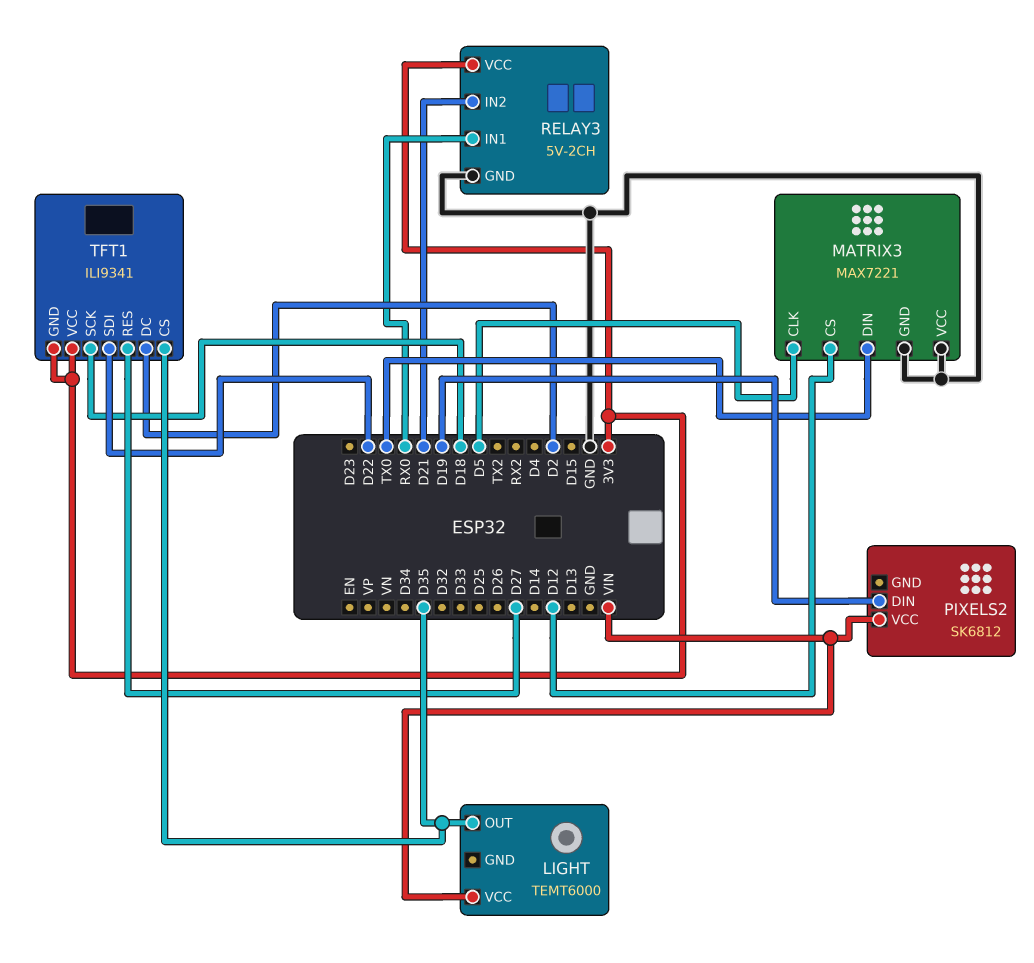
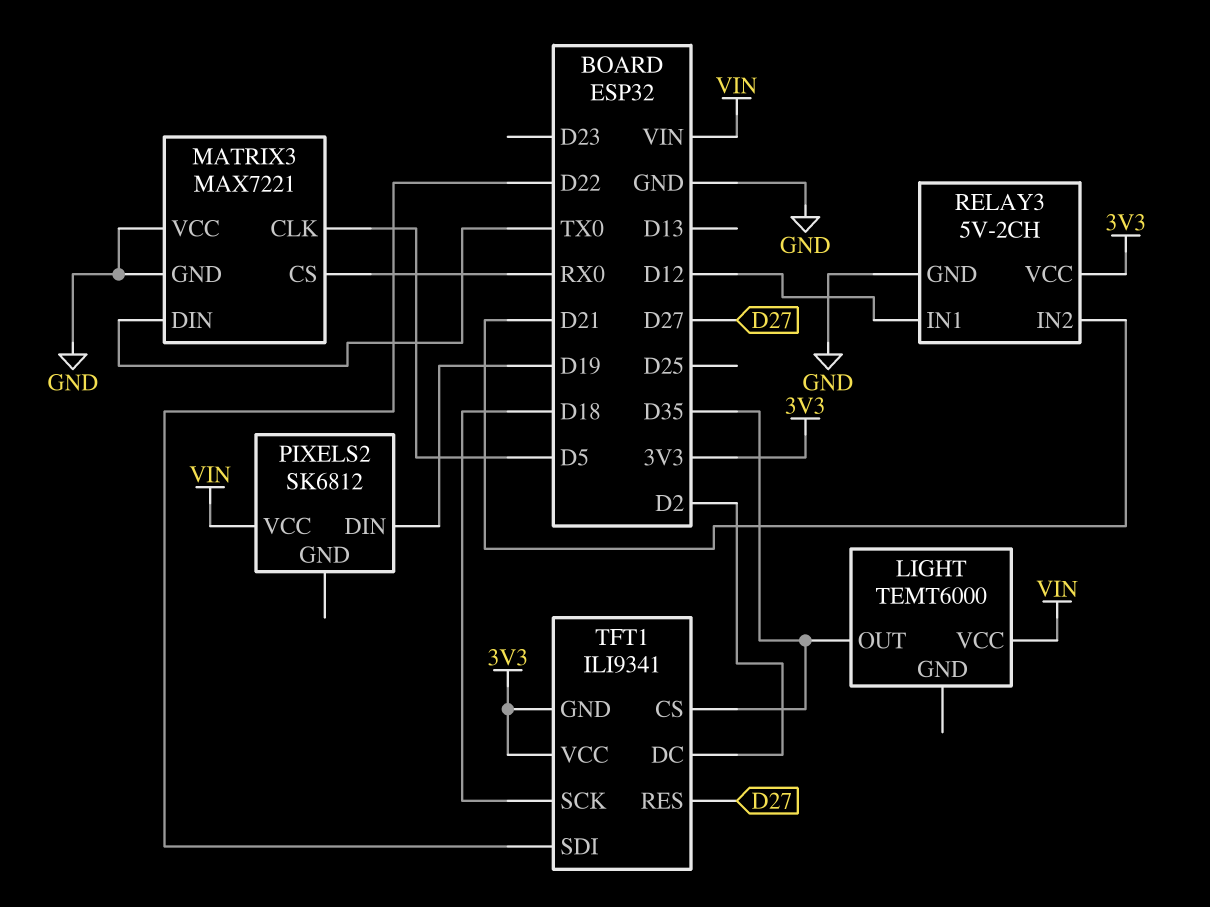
MATRIX3 pin CS: D12 -> RX0
RELAY3 pin IN1: RX0 -> D12

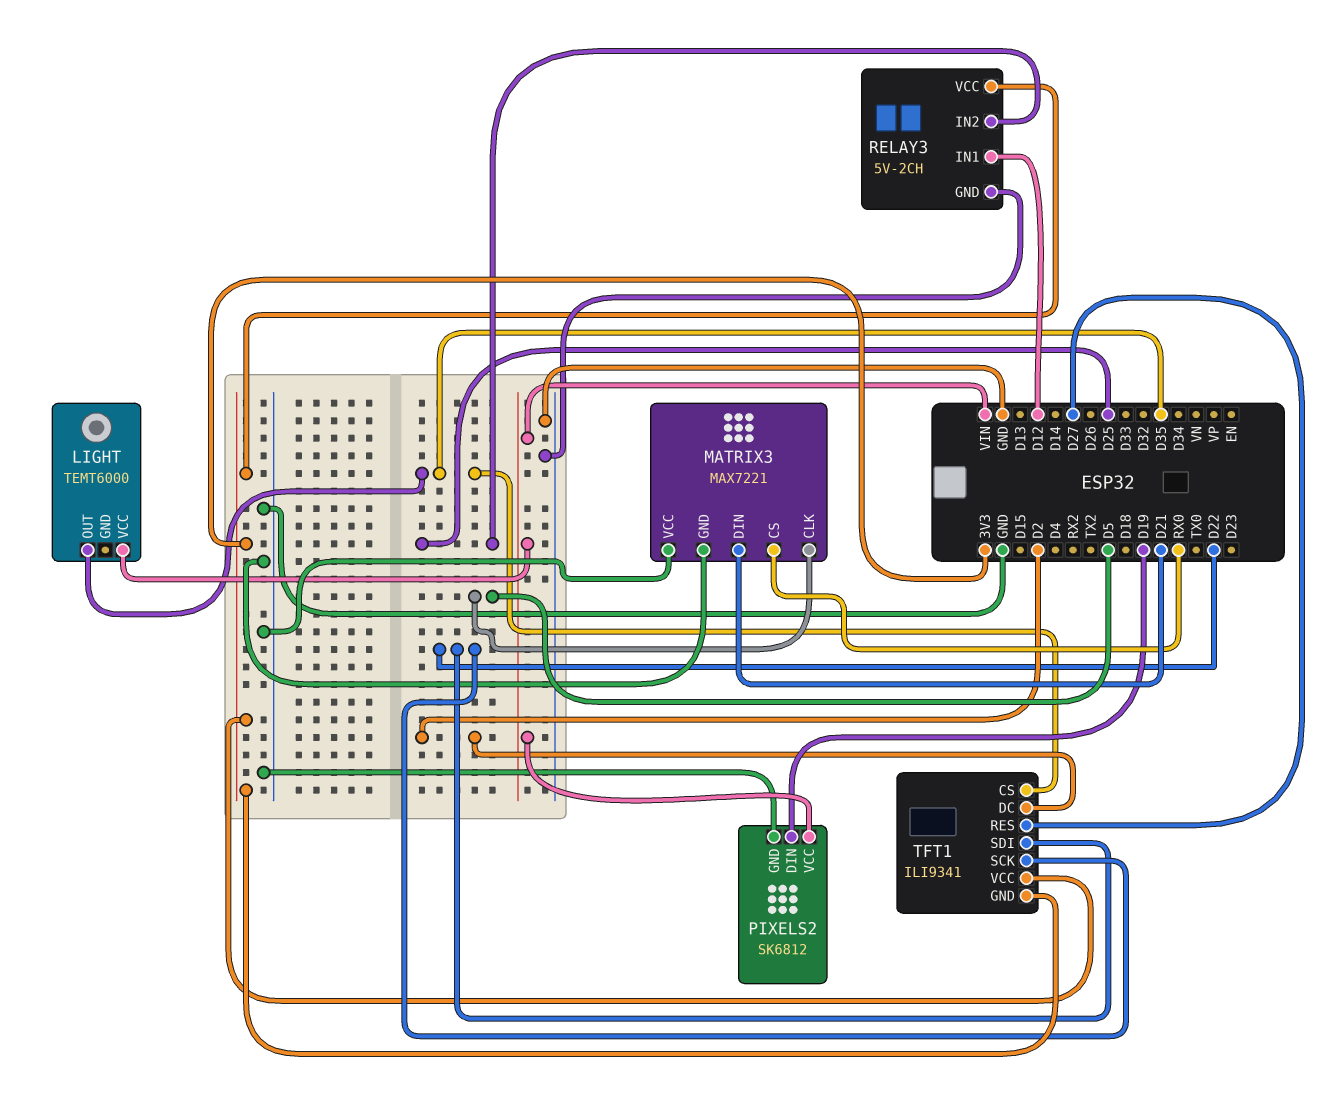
MATRIX3 pin DIN: TX0 -> D21
PIXELS2 pin GND: none -> GND
RELAY3 pin IN2: D21 -> D25
TFT1 pin SCK: D18 -> D22

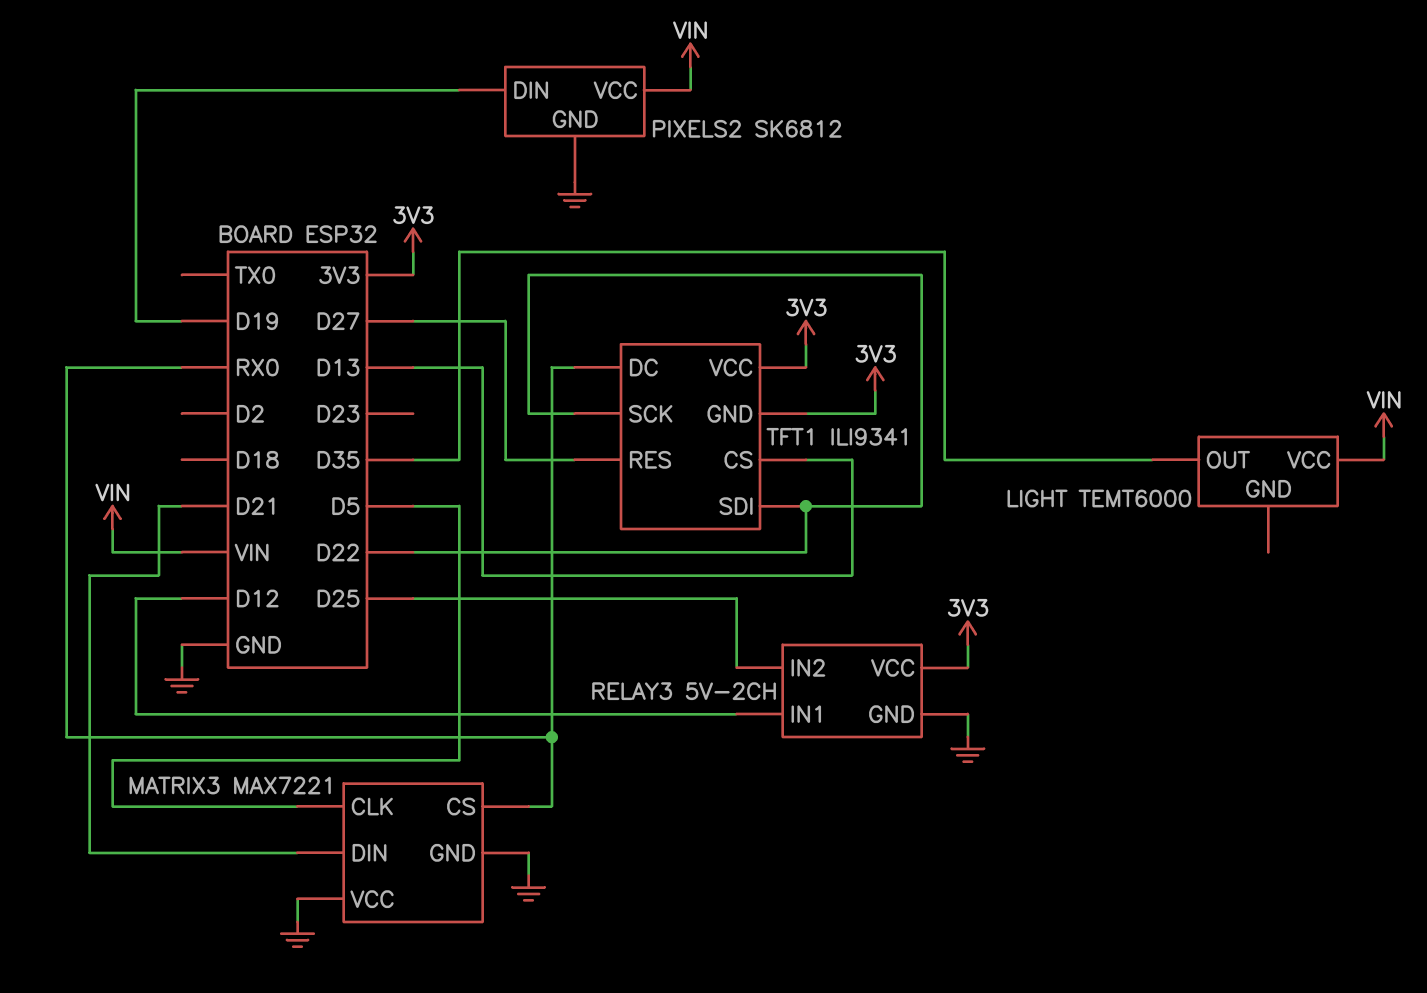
TFT1 pin CS: D35 -> D13
TFT1 pin DC: D2 -> RX0

